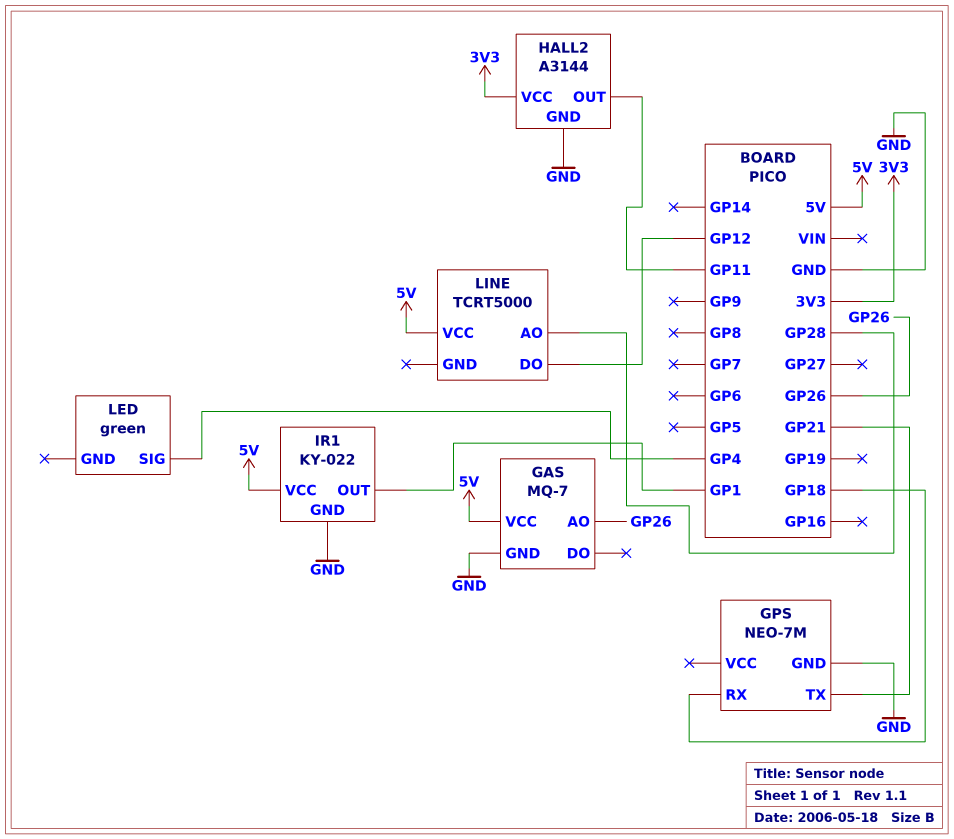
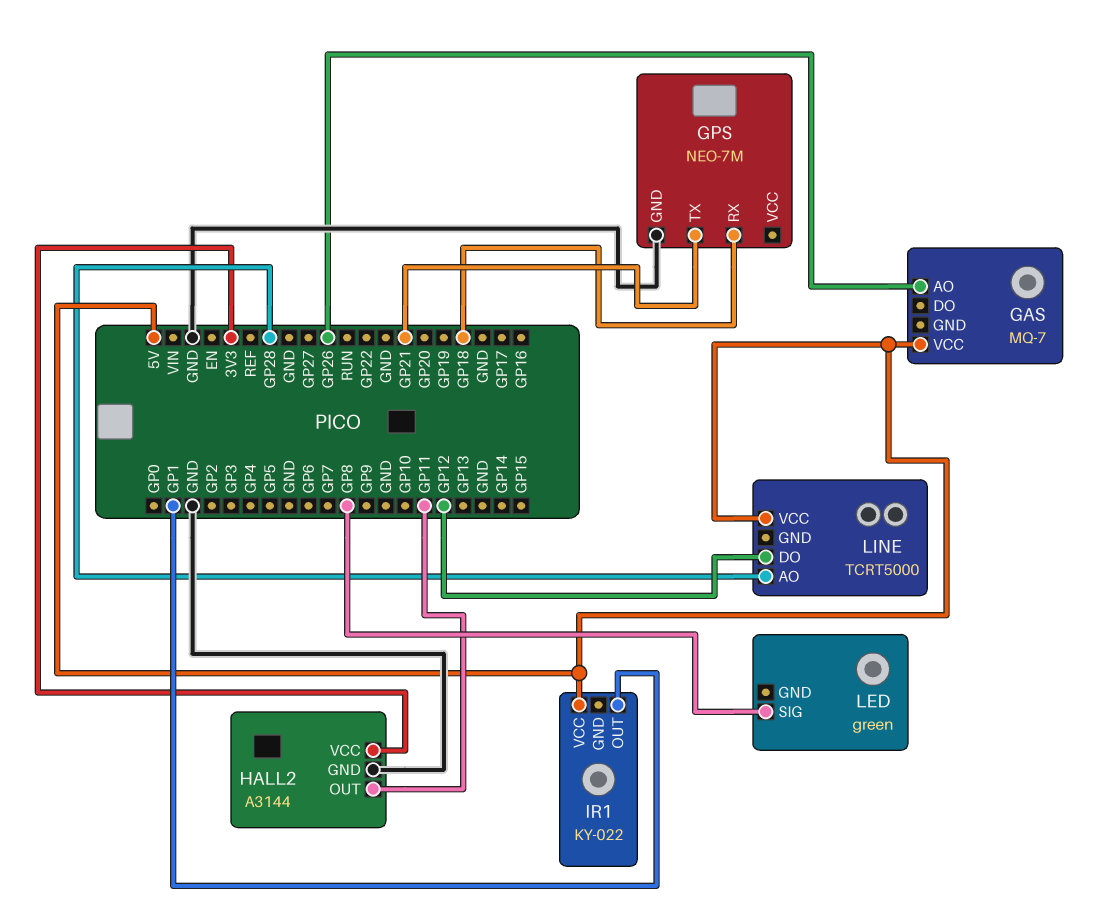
GAS pin GND: GND -> none
IR1 pin GND: GND -> none
LED pin SIG: GP4 -> GP8

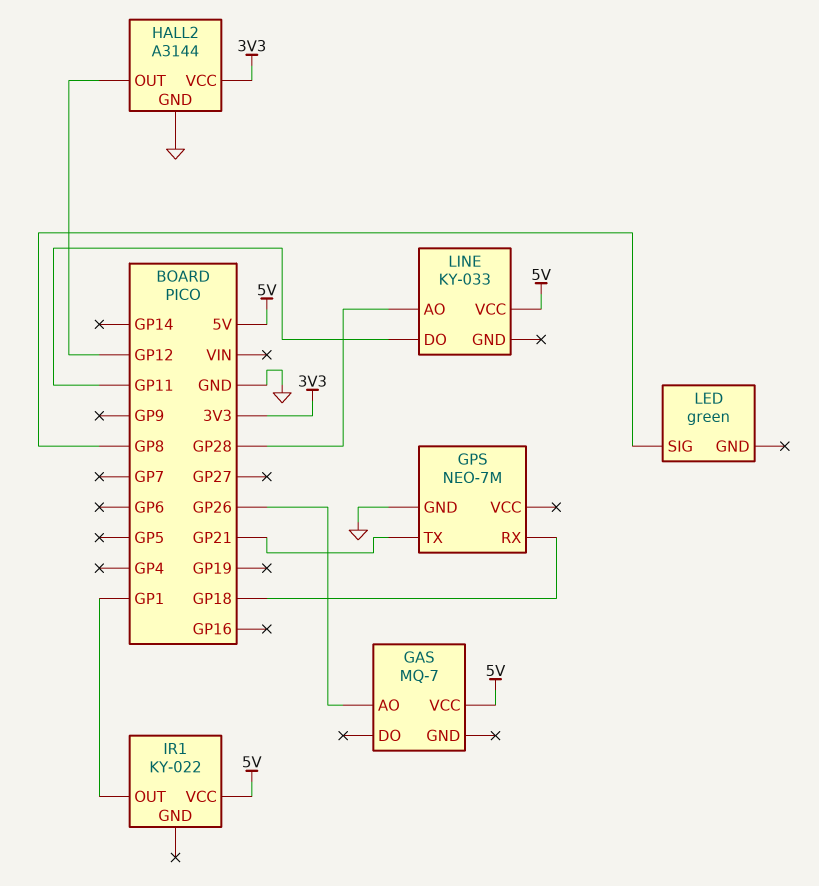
HALL2 pin OUT: GP11 -> GP12
LINE: TCRT5000 -> KY-033
LINE pin DO: GP12 -> GP11

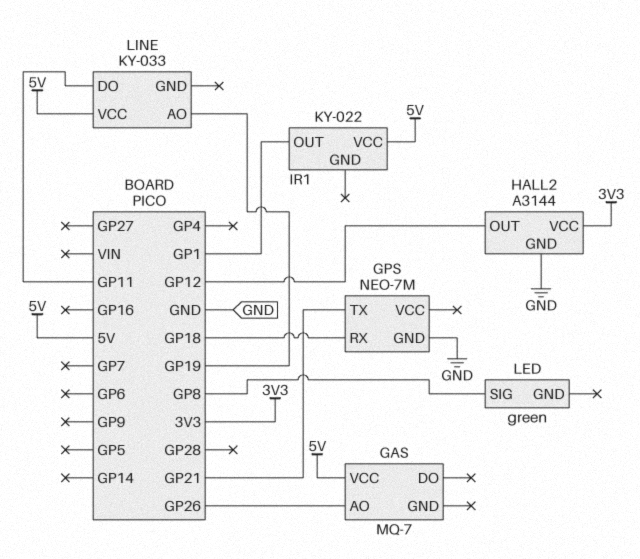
LINE pin AO: GP28 -> GP19

